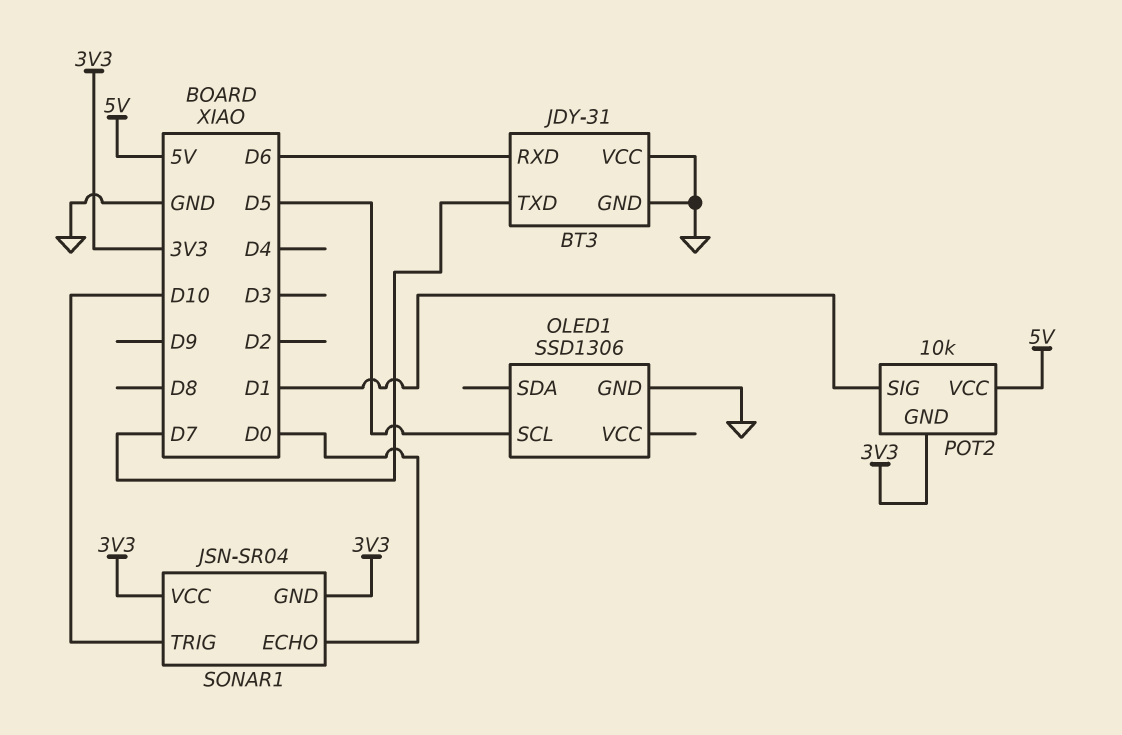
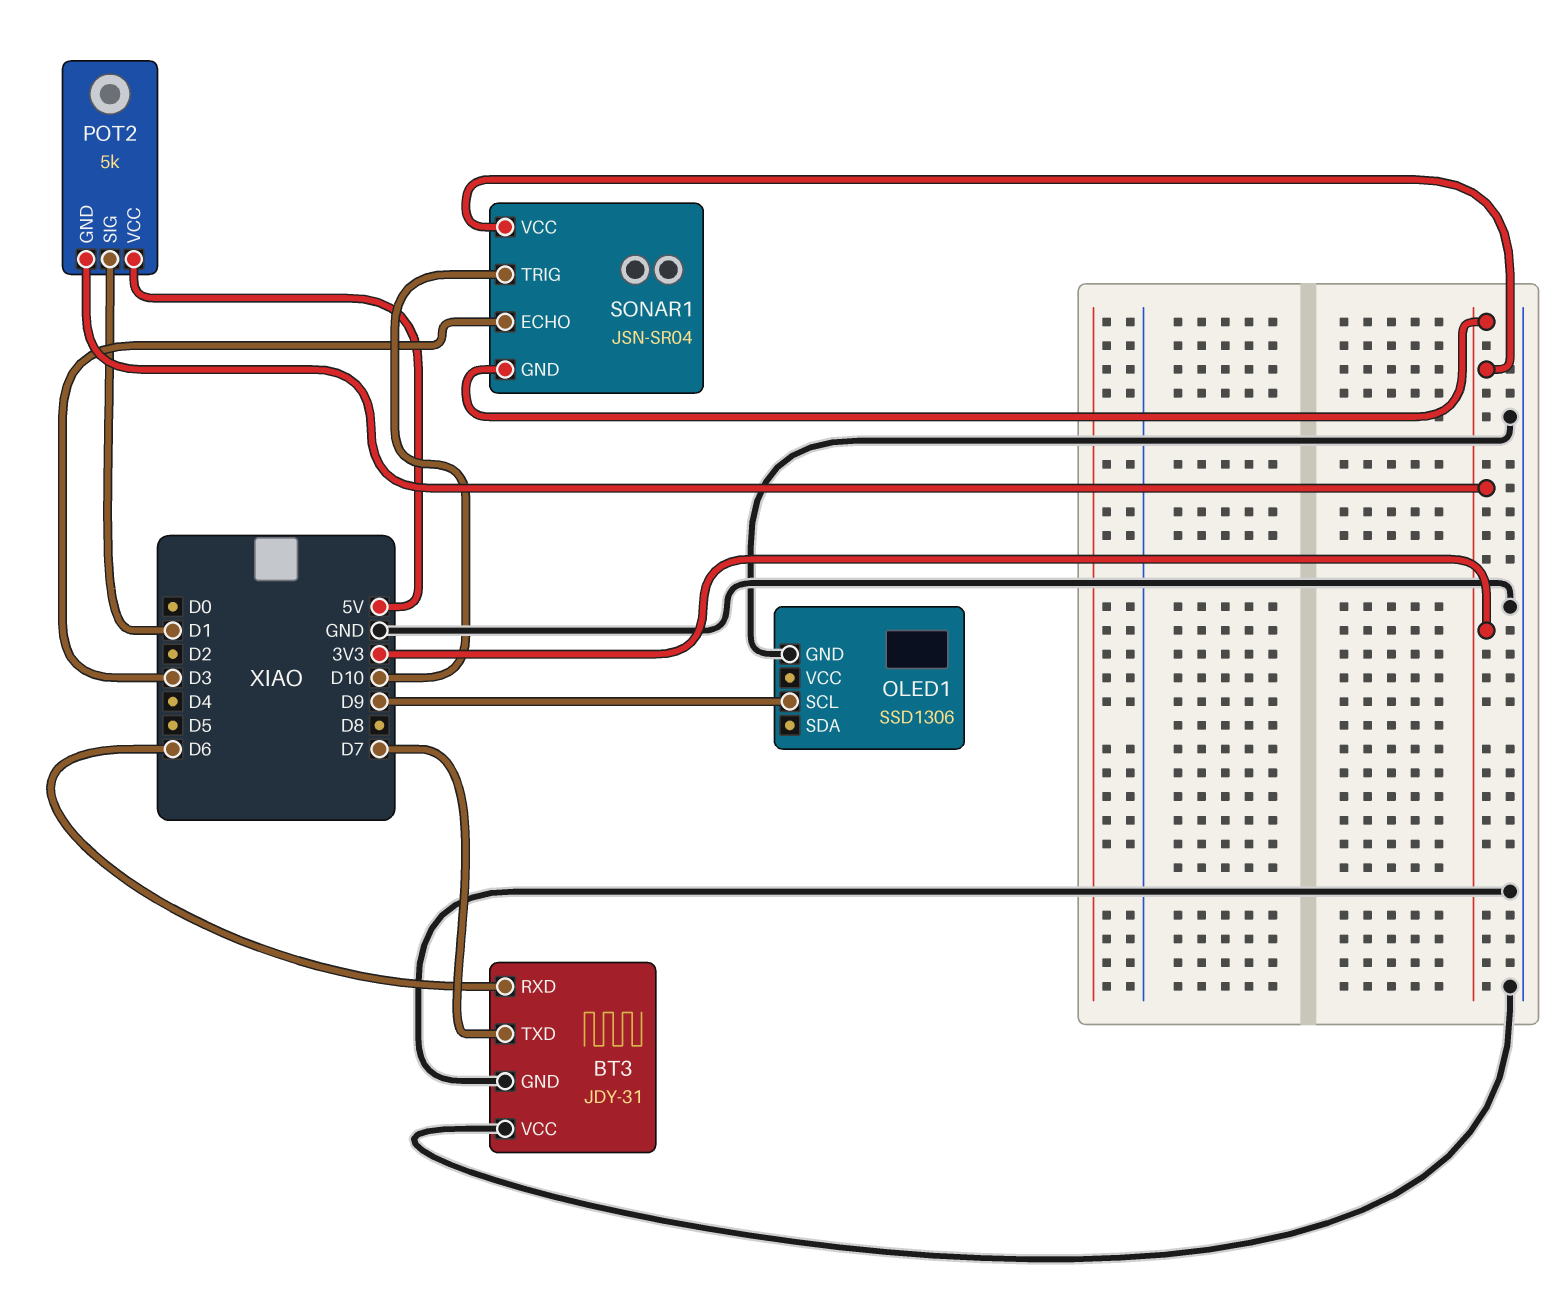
OLED1 pin SCL: D5 -> D9
POT2: 10k -> 5k
SONAR1 pin ECHO: D0 -> D3

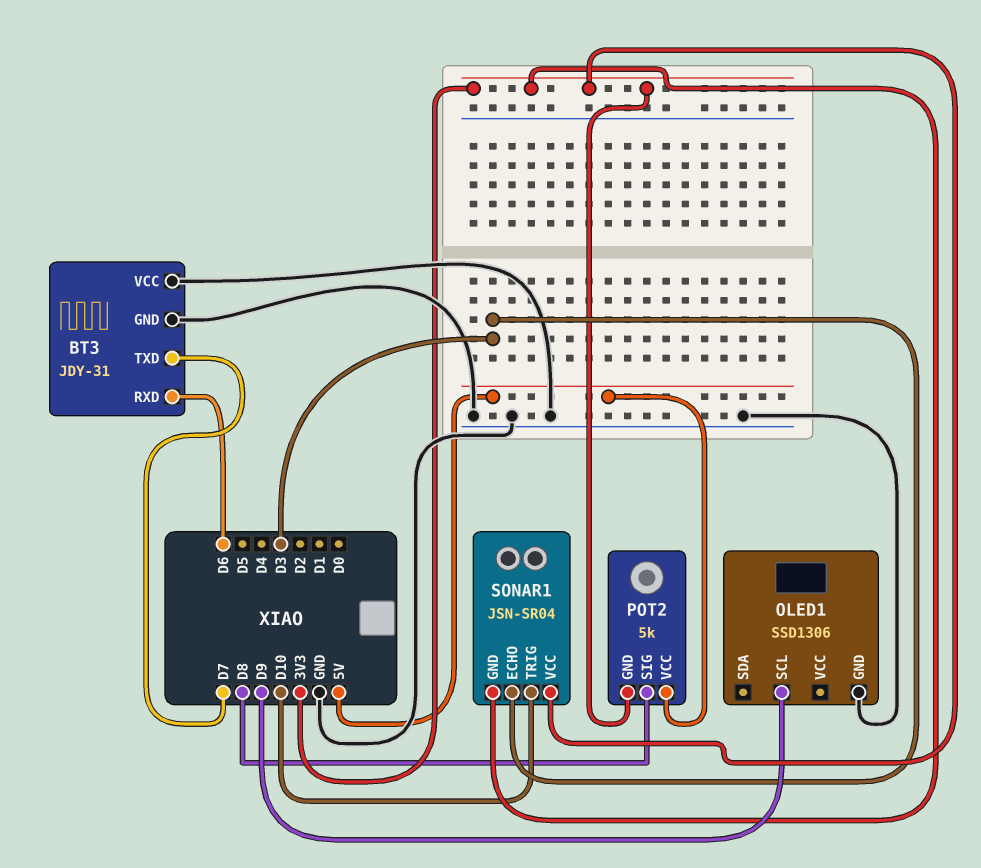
POT2 pin SIG: D1 -> D8

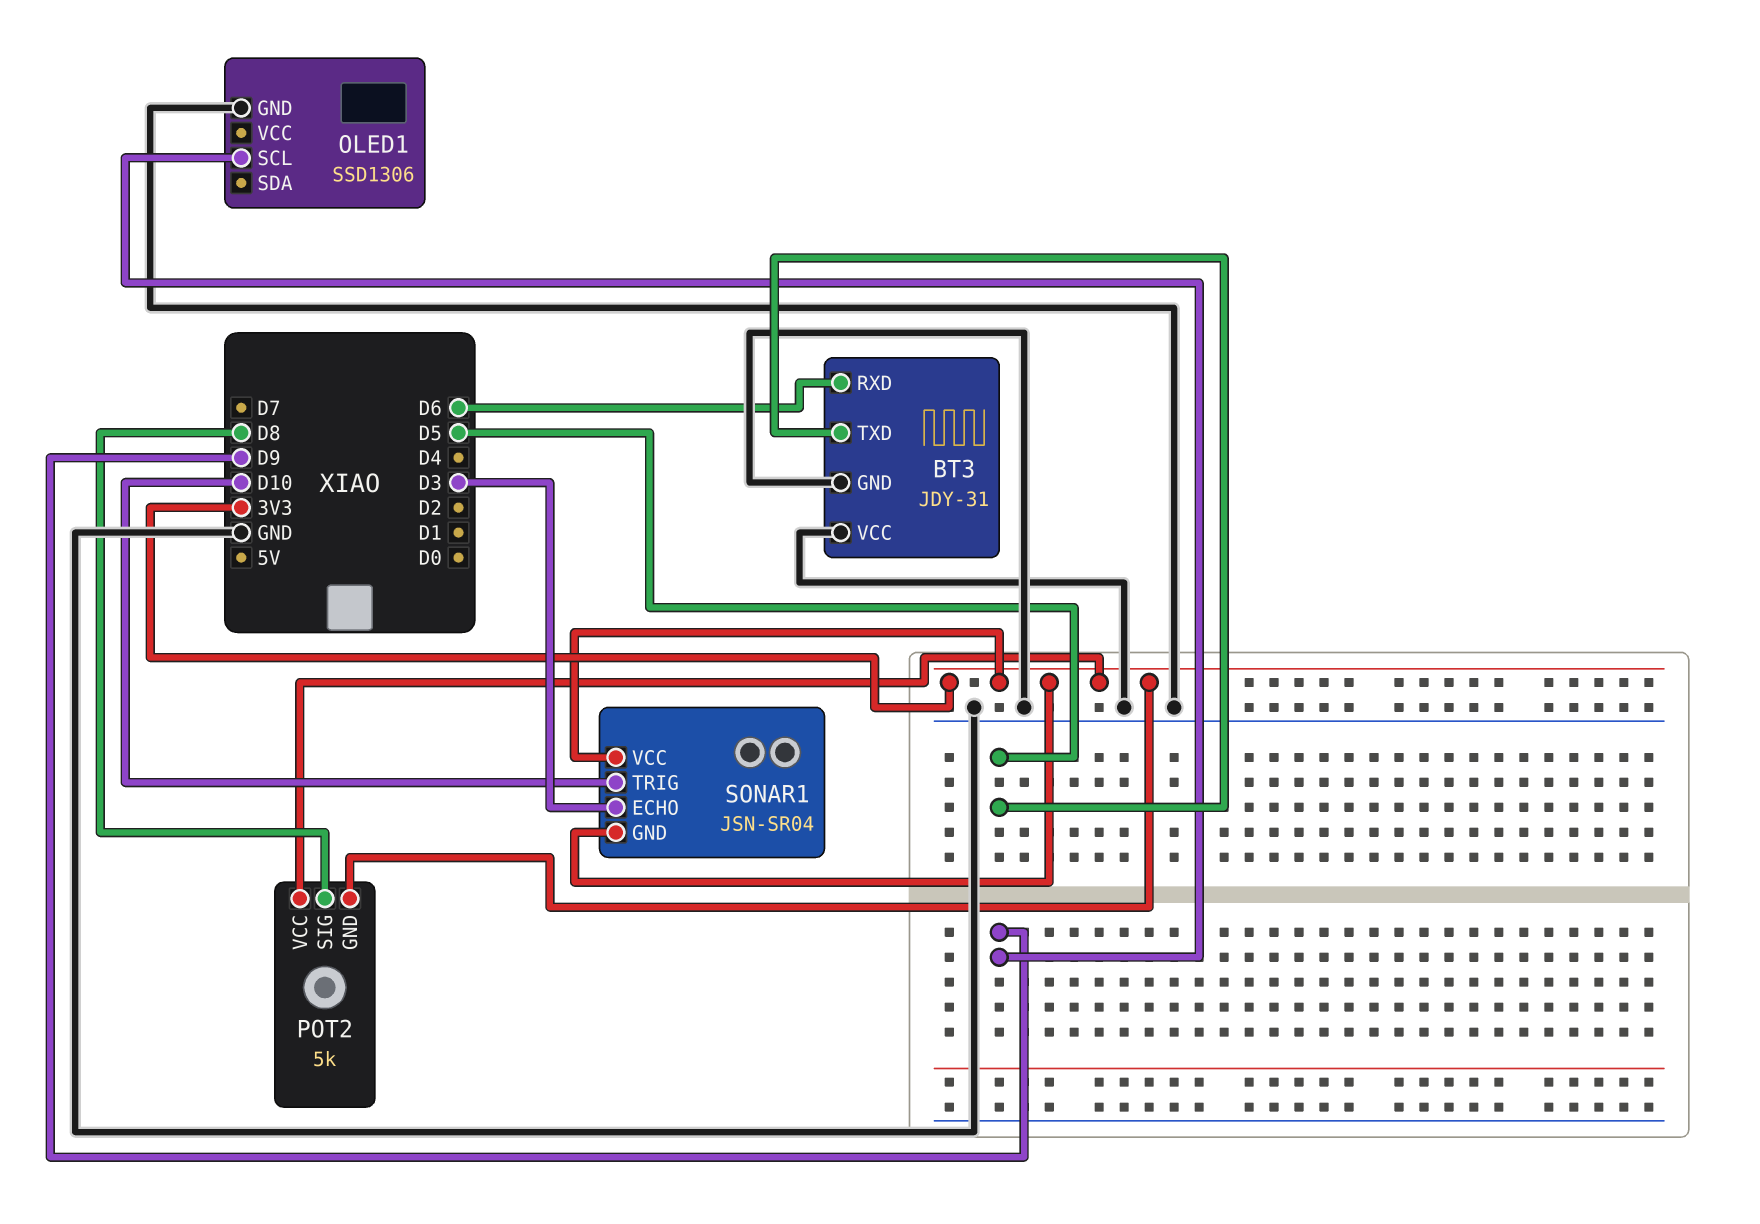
BT3 pin TXD: D7 -> D5
POT2 pin VCC: 5V -> 3V3

